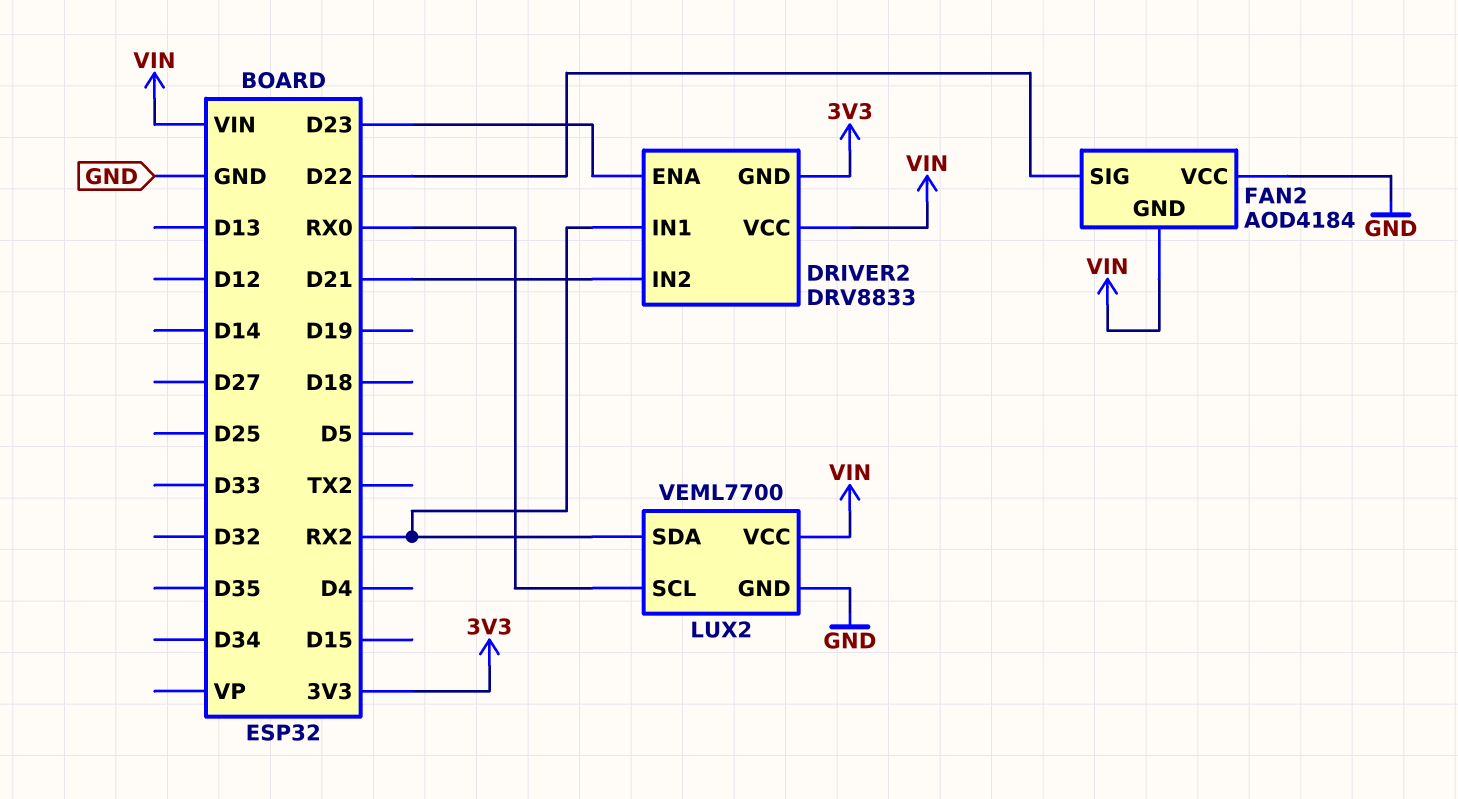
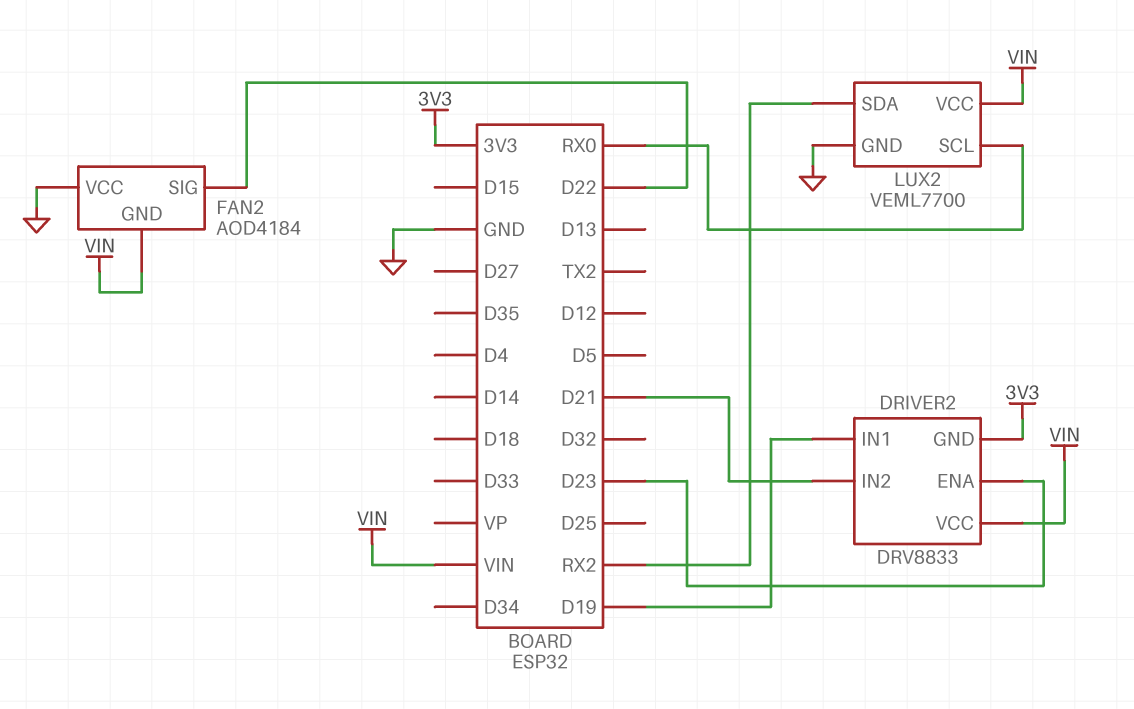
DRIVER2 pin IN1: RX2 -> D19

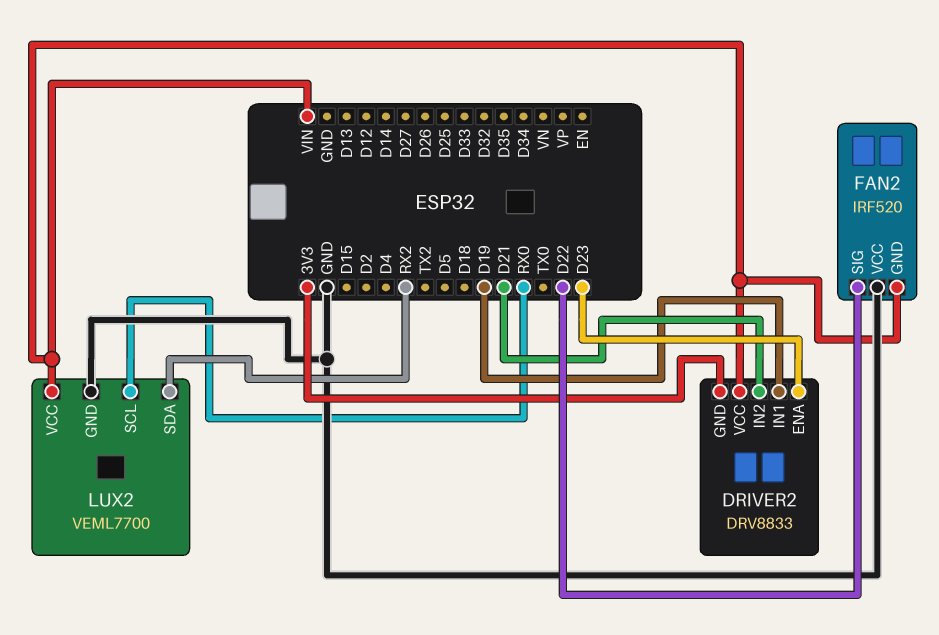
FAN2: AOD4184 -> IRF520

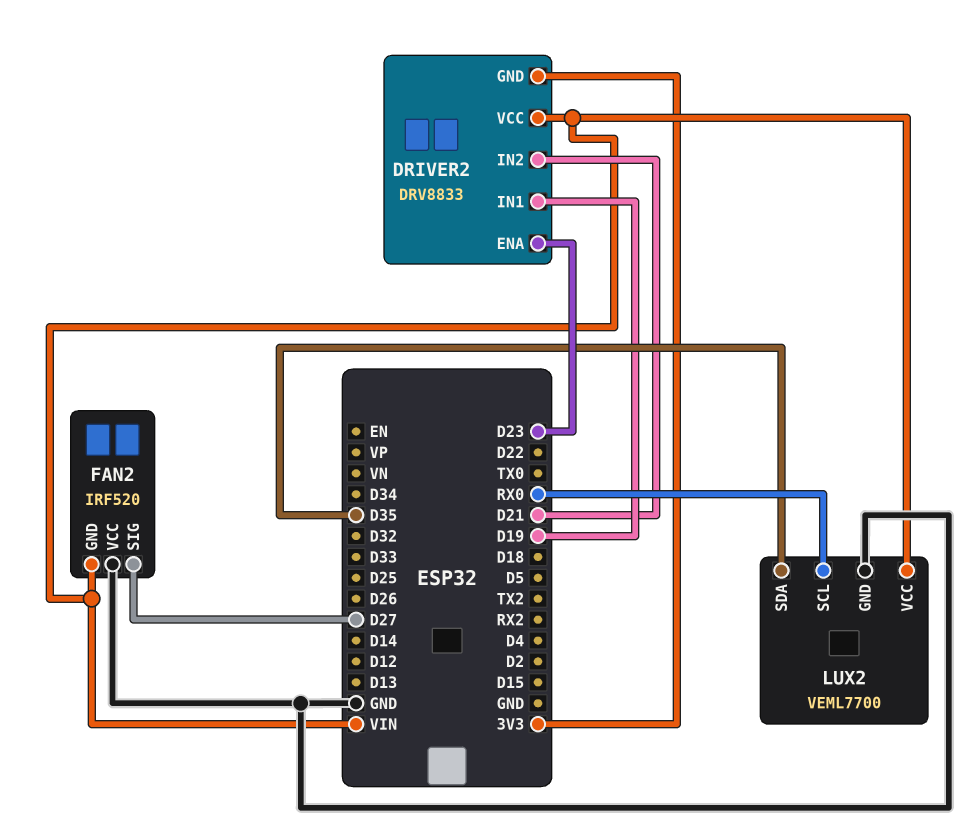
FAN2 pin SIG: D22 -> D27
LUX2 pin SDA: RX2 -> D35

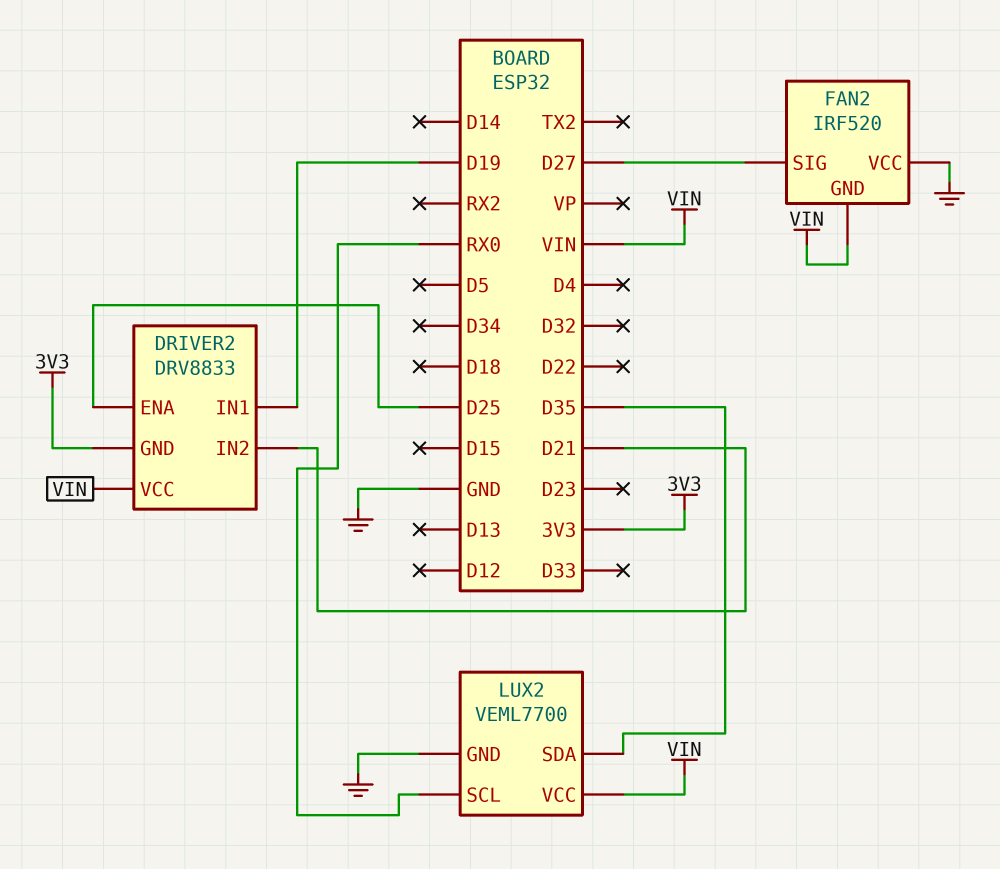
DRIVER2 pin ENA: D23 -> D25

